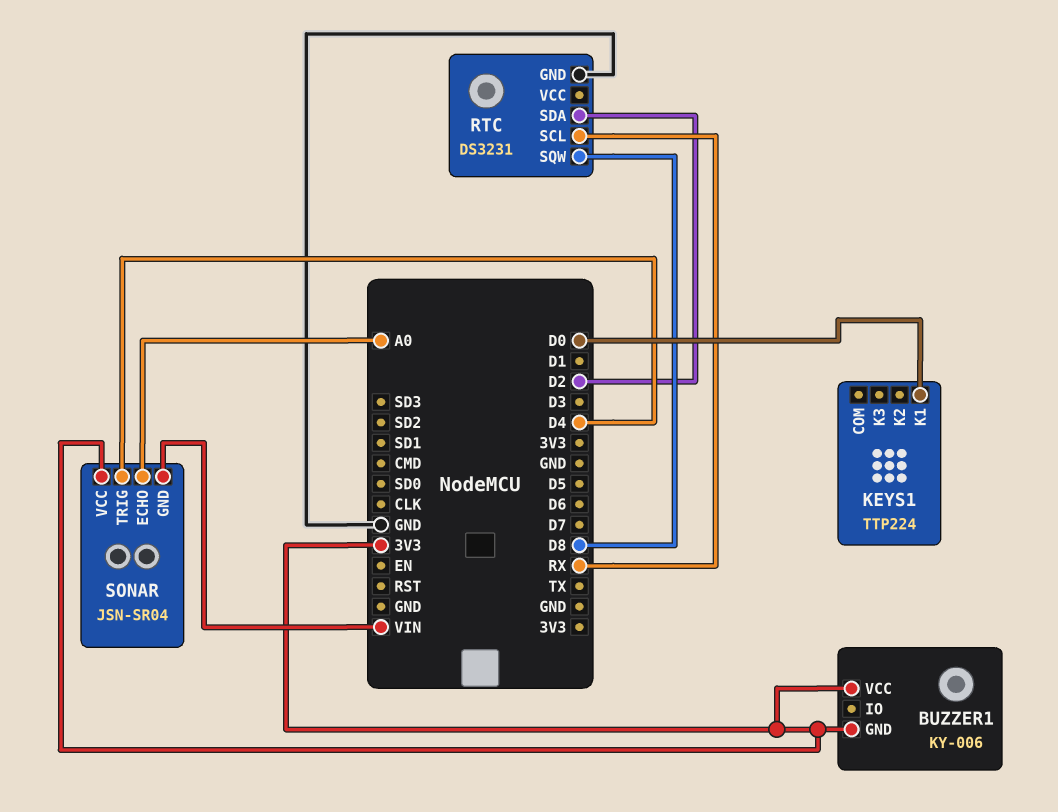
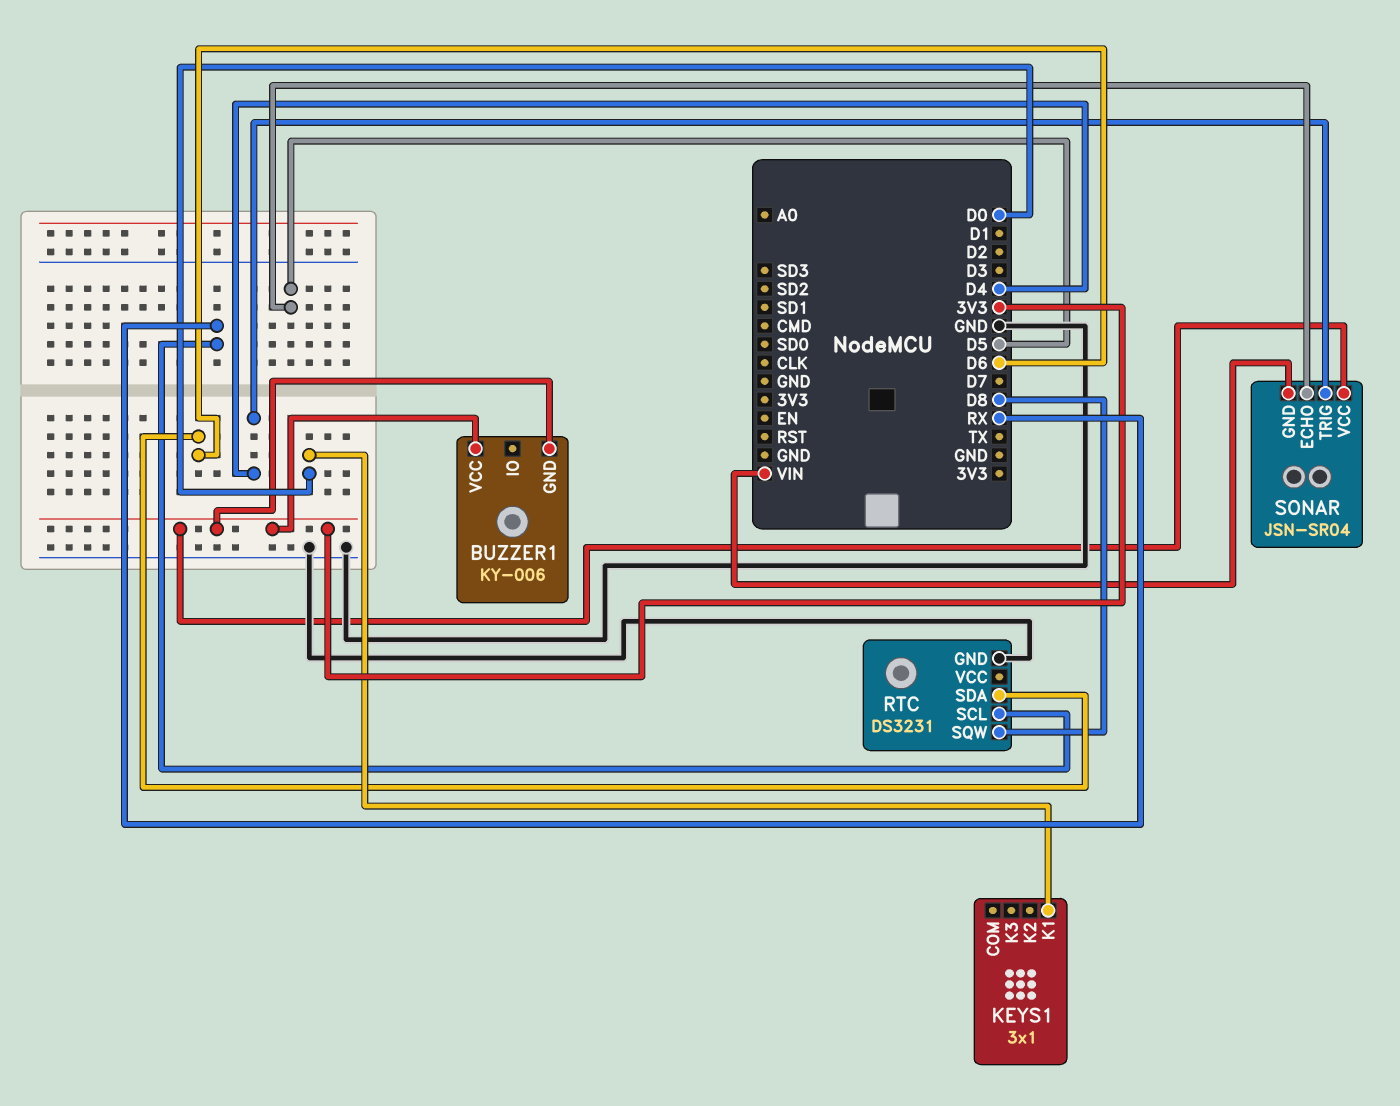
KEYS1: TTP224 -> 3x1
RTC pin SDA: D2 -> D6
SONAR pin ECHO: A0 -> D5

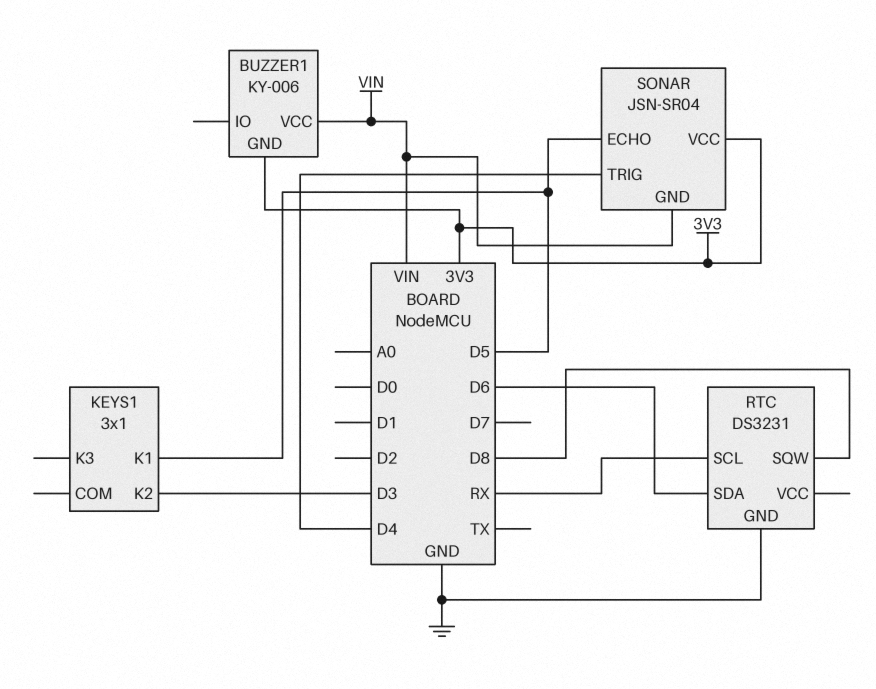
BUZZER1 pin VCC: 3V3 -> VIN
KEYS1 pin K1: D0 -> D5
KEYS1 pin K2: none -> D3

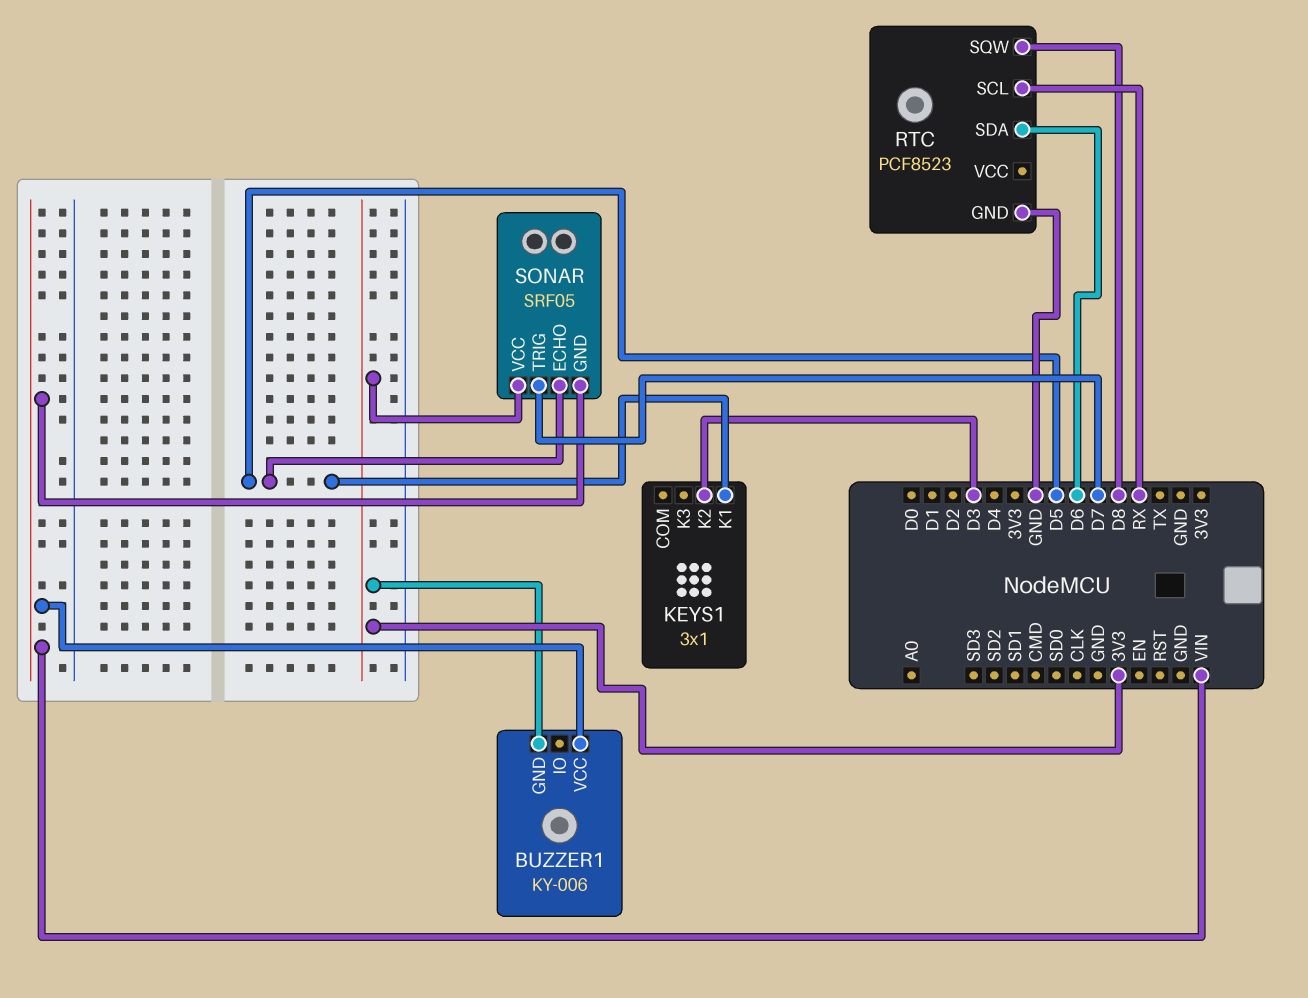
RTC: DS3231 -> PCF8523
SONAR: JSN-SR04 -> SRF05
SONAR pin TRIG: D4 -> D7

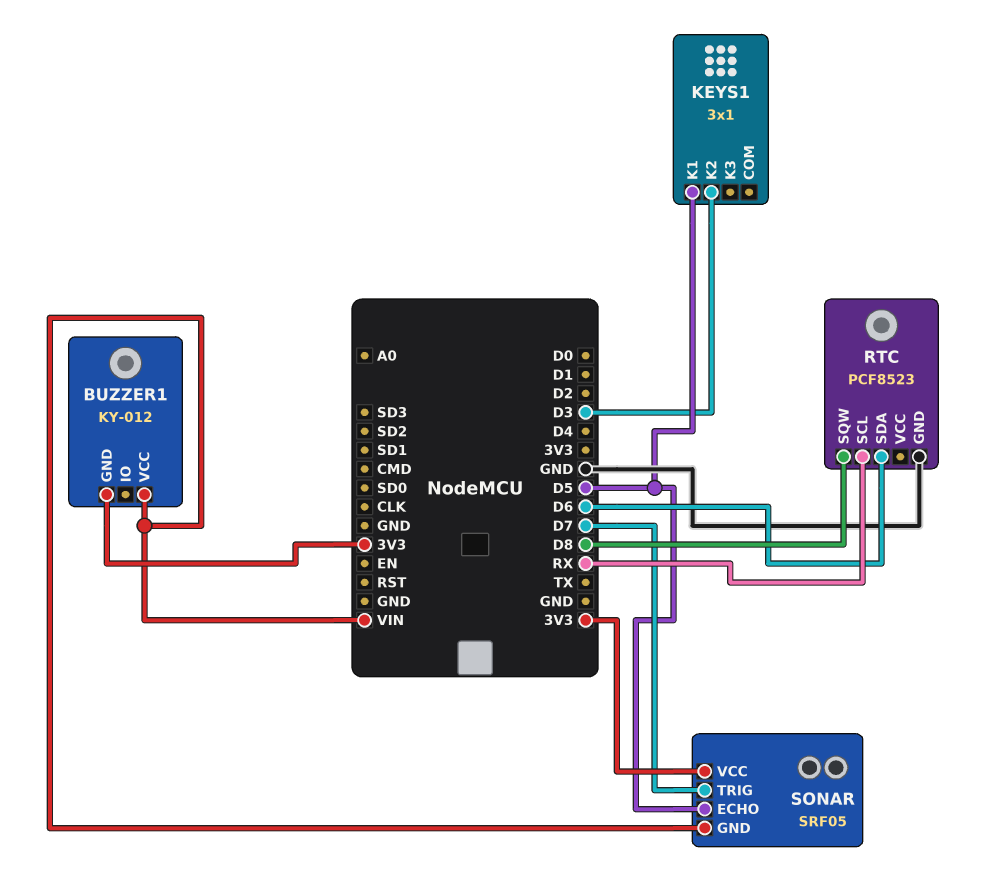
BUZZER1: KY-006 -> KY-012

